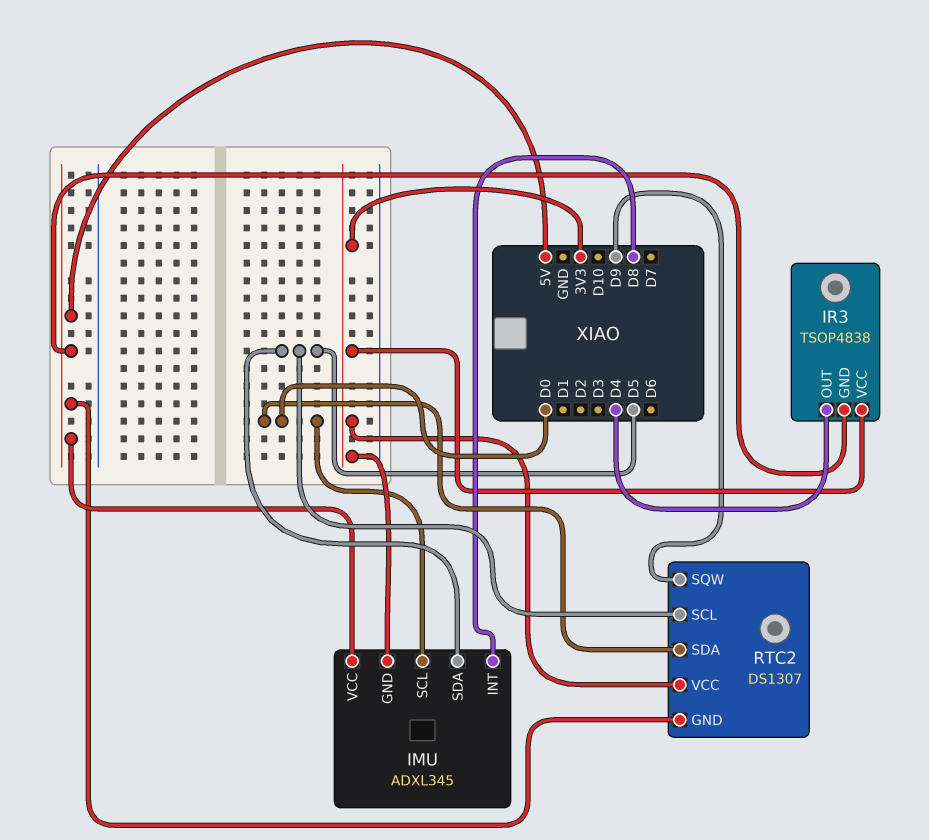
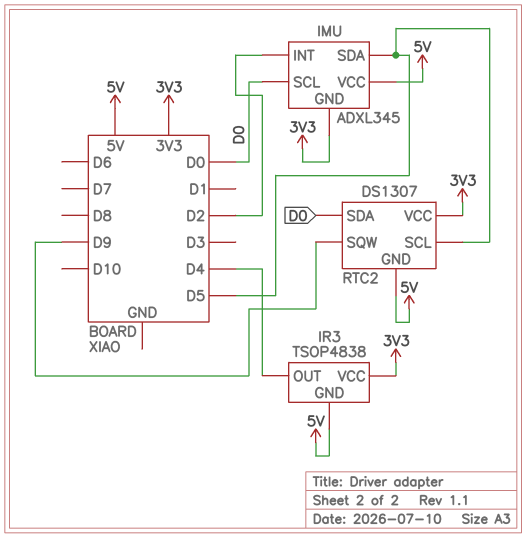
IMU pin INT: D8 -> D2

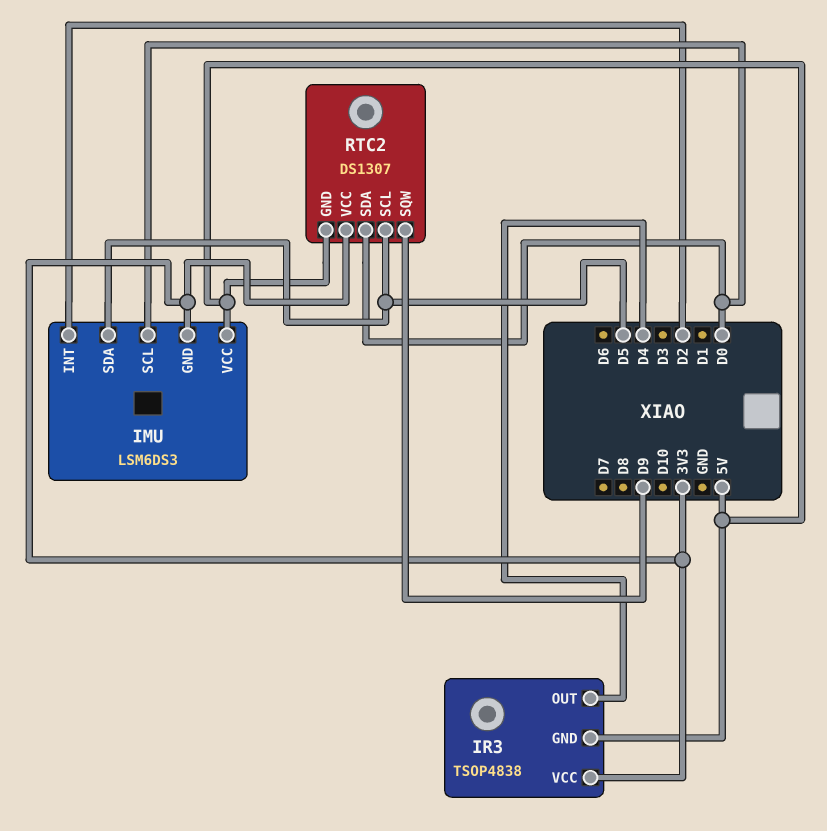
IMU: ADXL345 -> LSM6DS3

